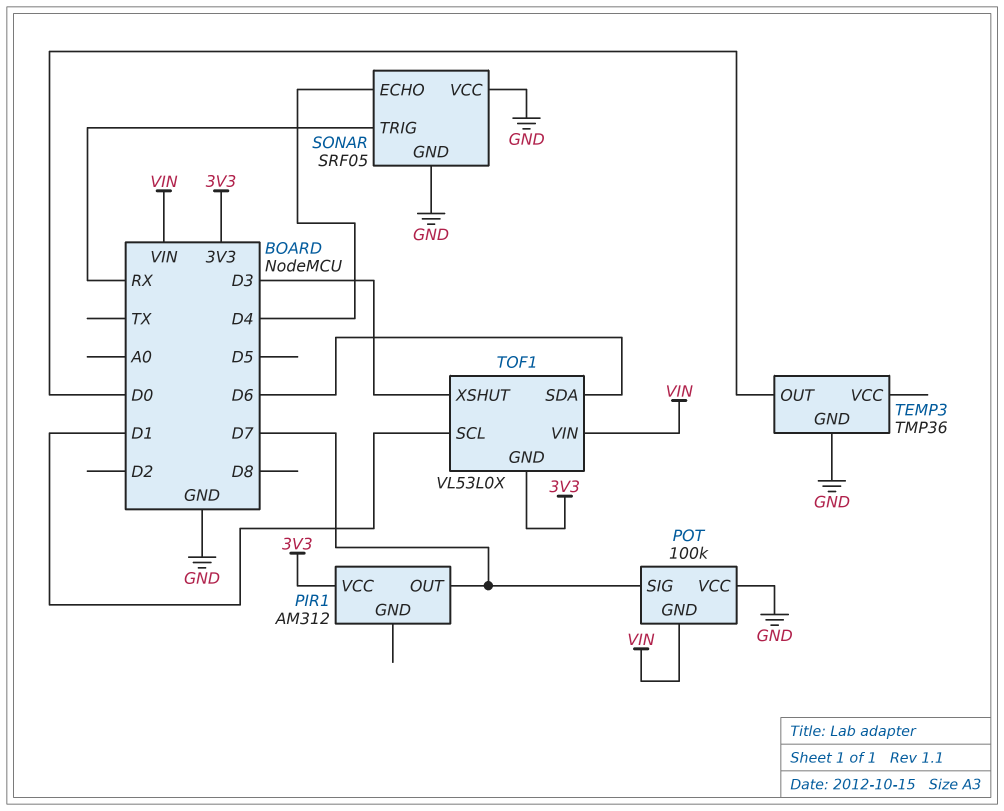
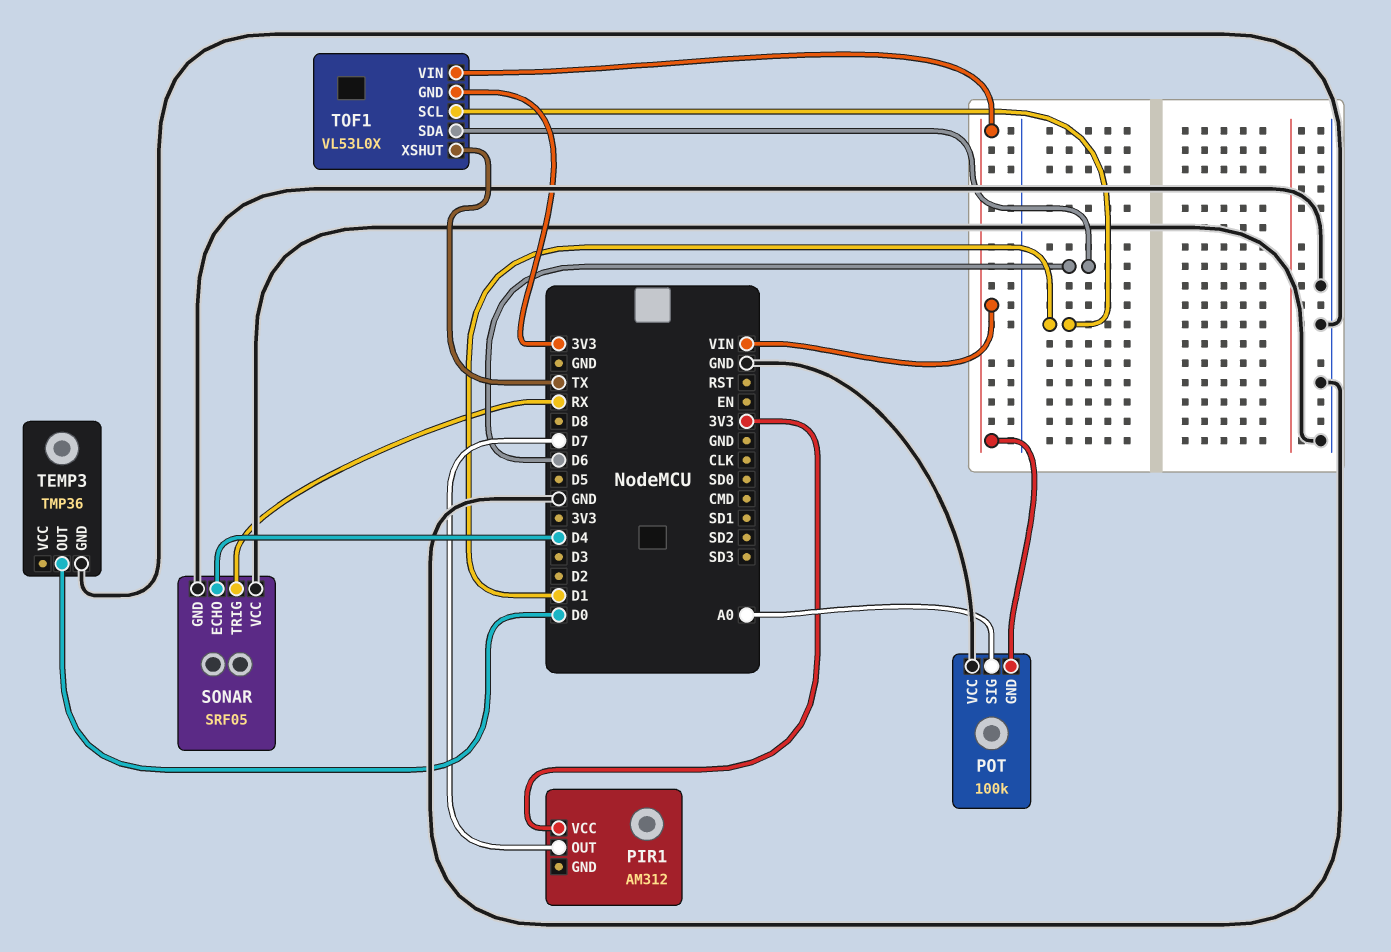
POT pin SIG: D7 -> A0
TOF1 pin XSHUT: D3 -> TX

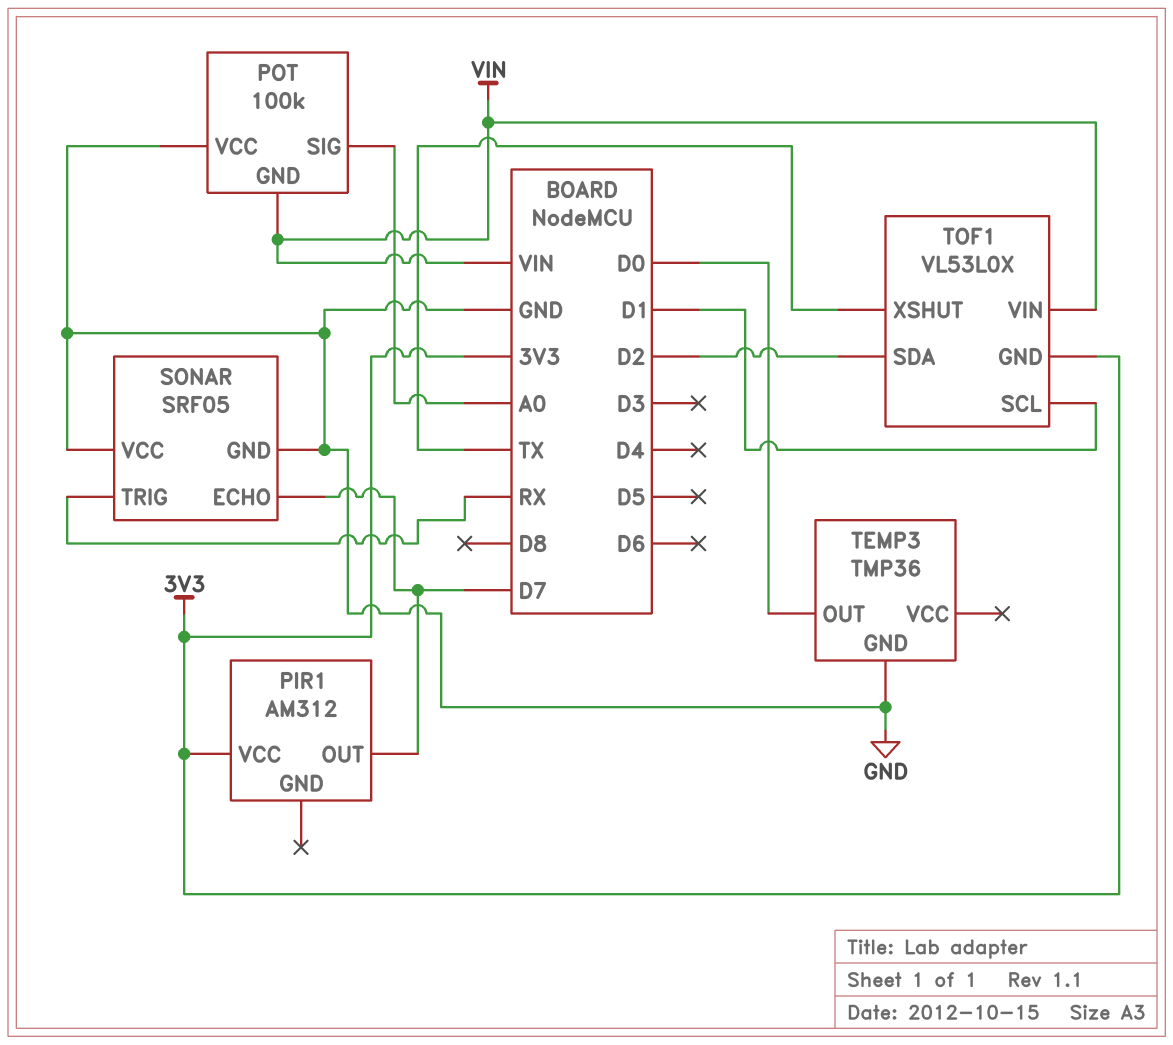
SONAR pin ECHO: D4 -> D7
TOF1 pin SDA: D6 -> D2

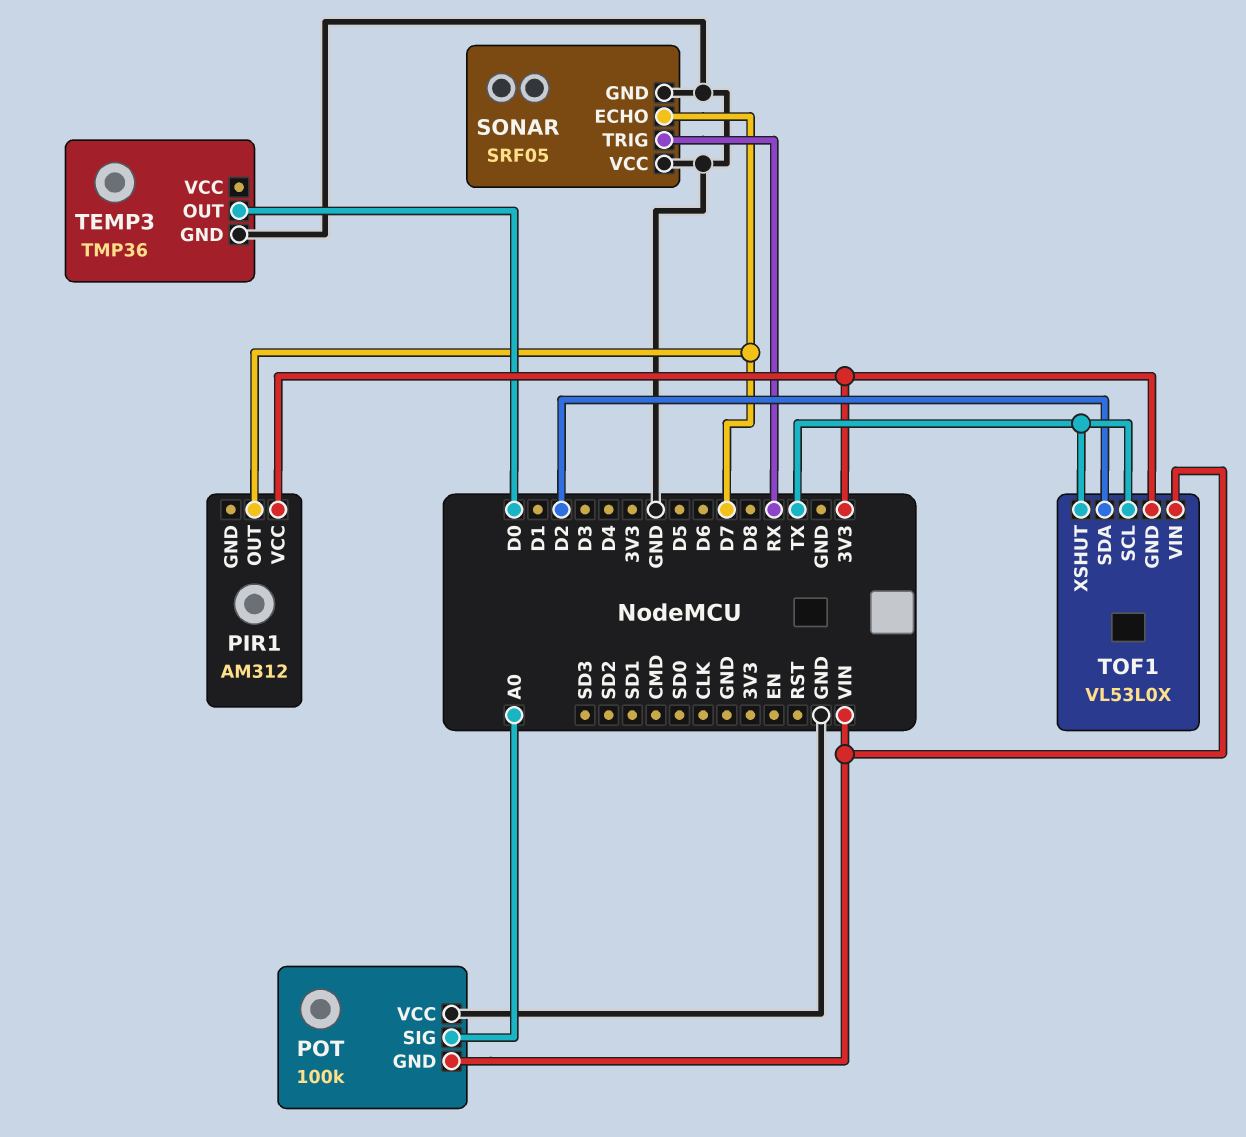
TOF1 pin SCL: D1 -> TX

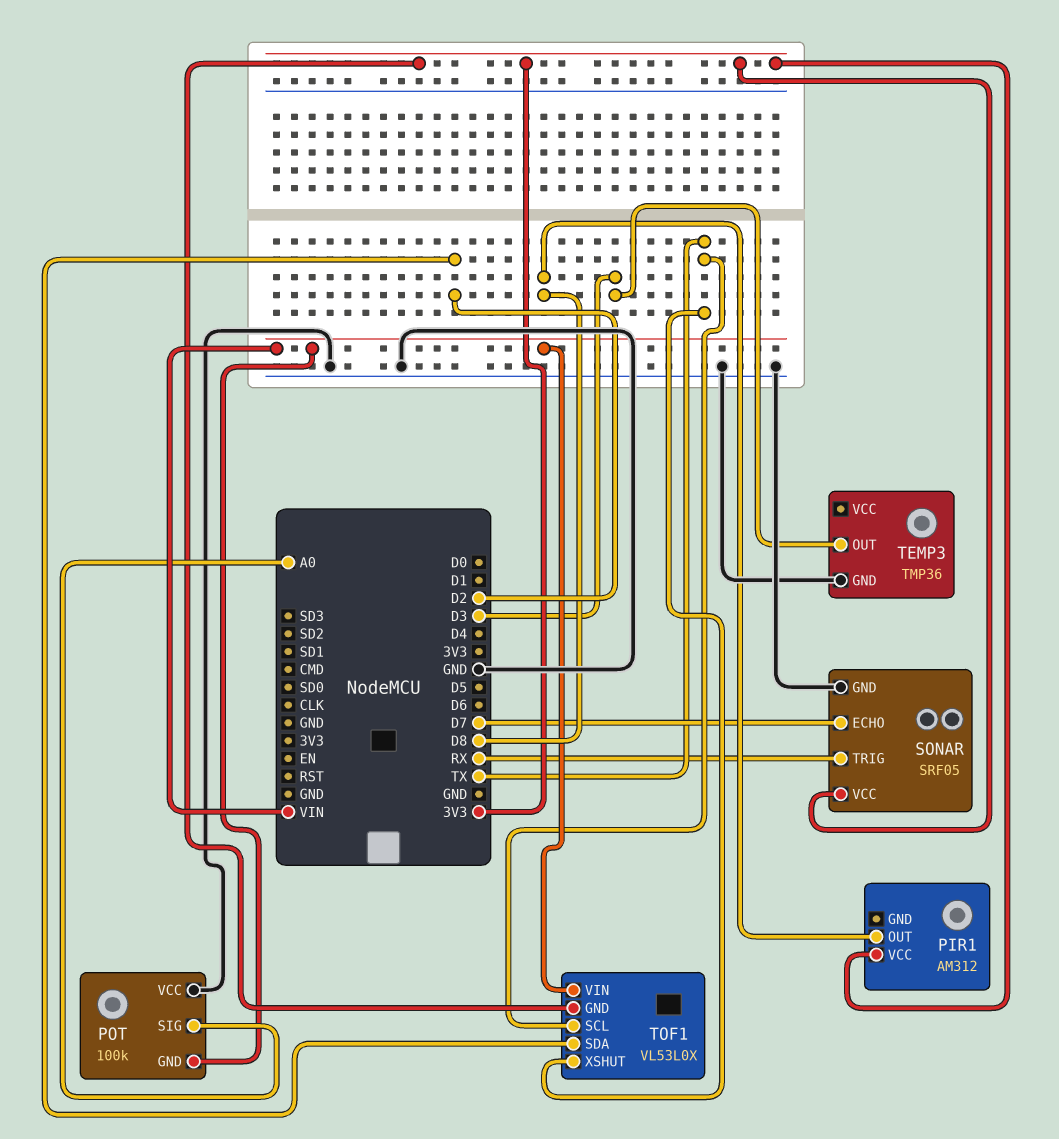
PIR1 pin OUT: D7 -> D8
SONAR pin VCC: GND -> 3V3
TEMP3 pin OUT: D0 -> D3

